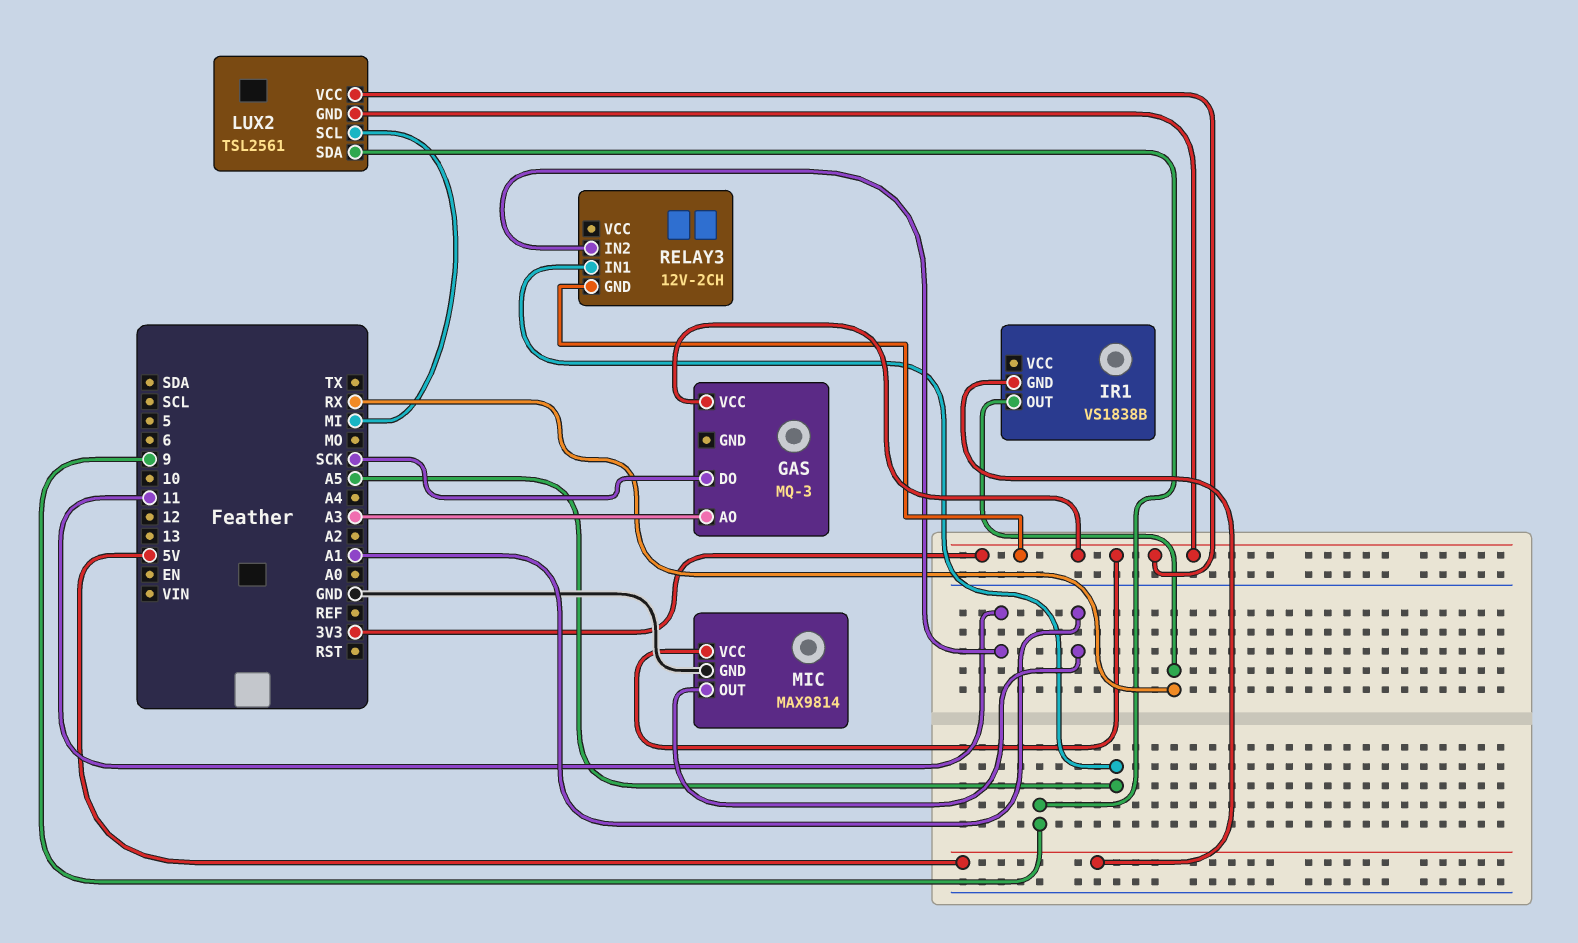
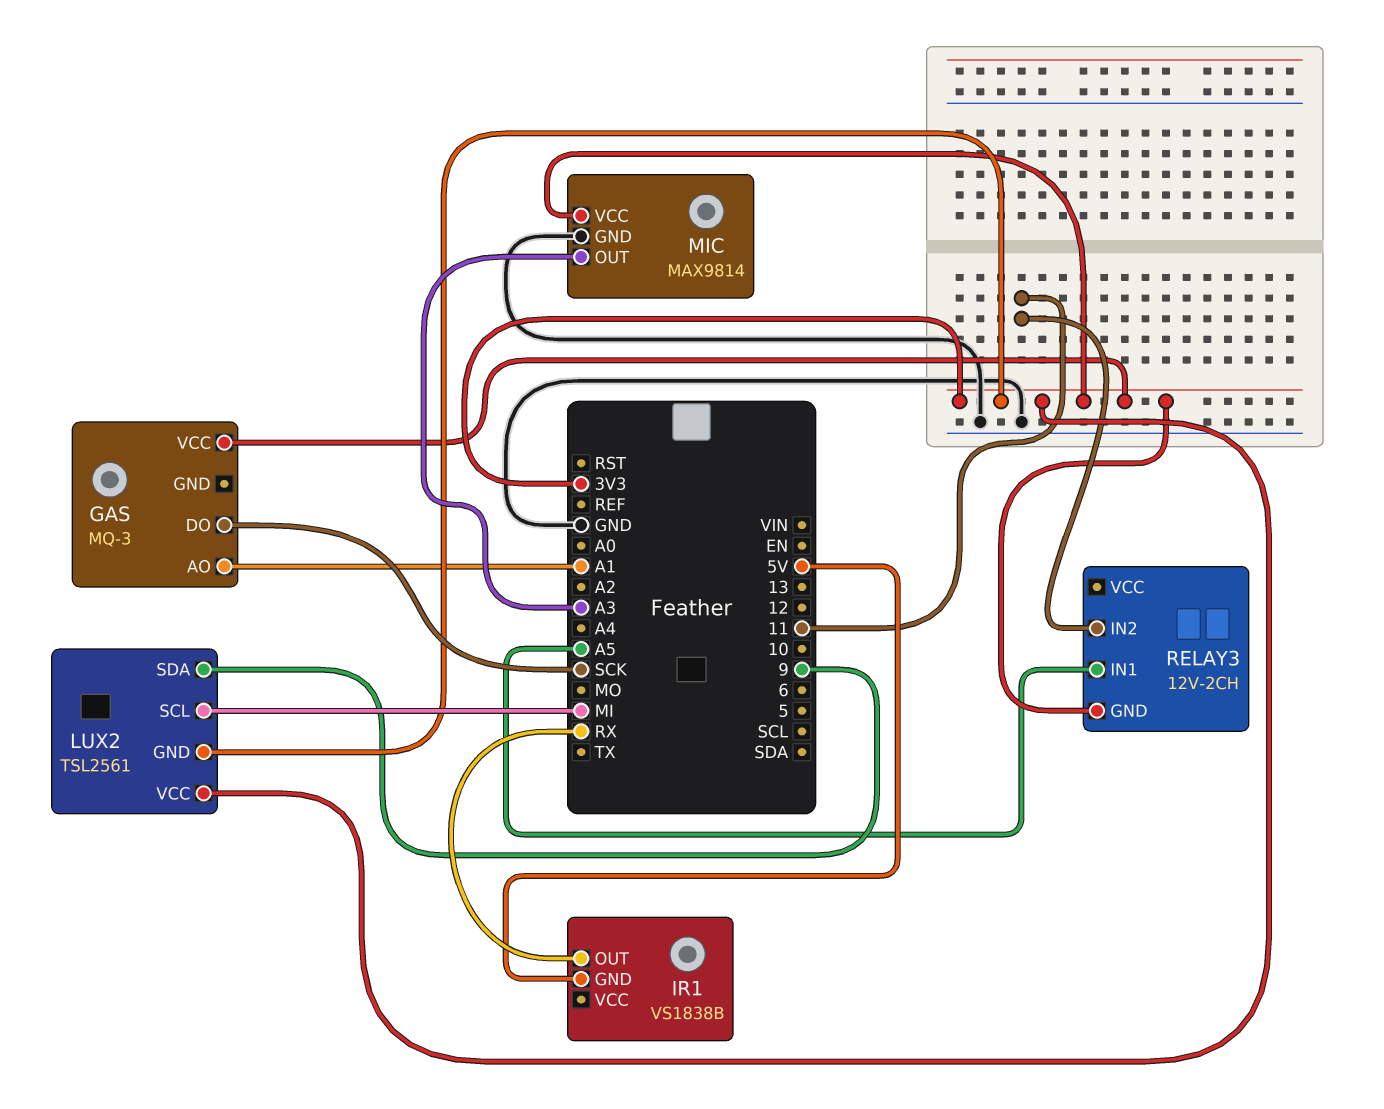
GAS pin AO: A3 -> A1
MIC pin OUT: A1 -> A3

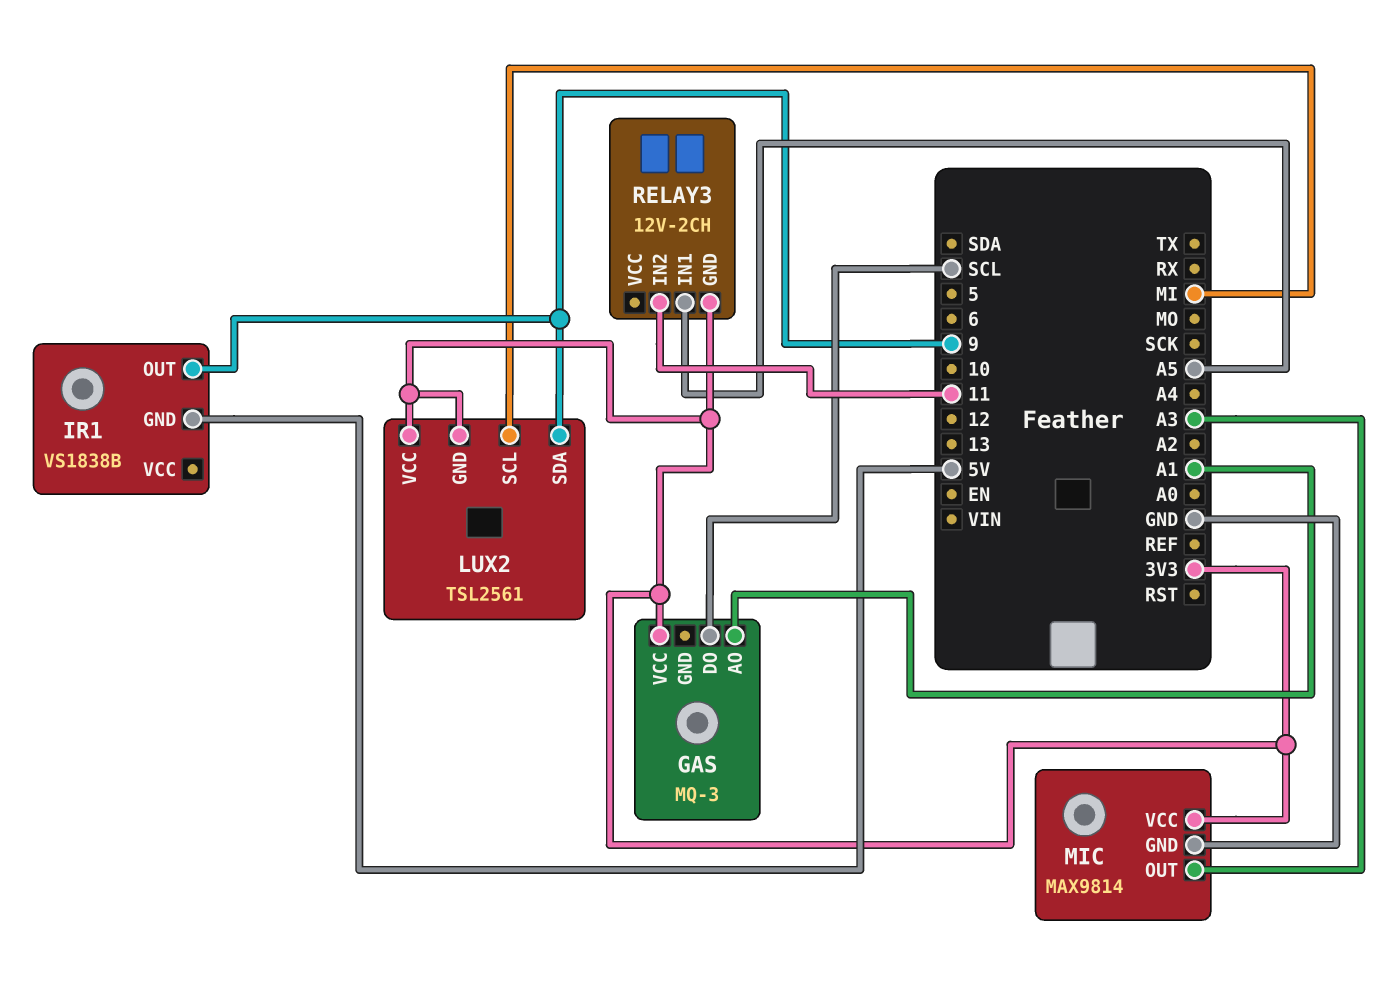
GAS pin DO: SCK -> SCL
IR1 pin OUT: RX -> 9

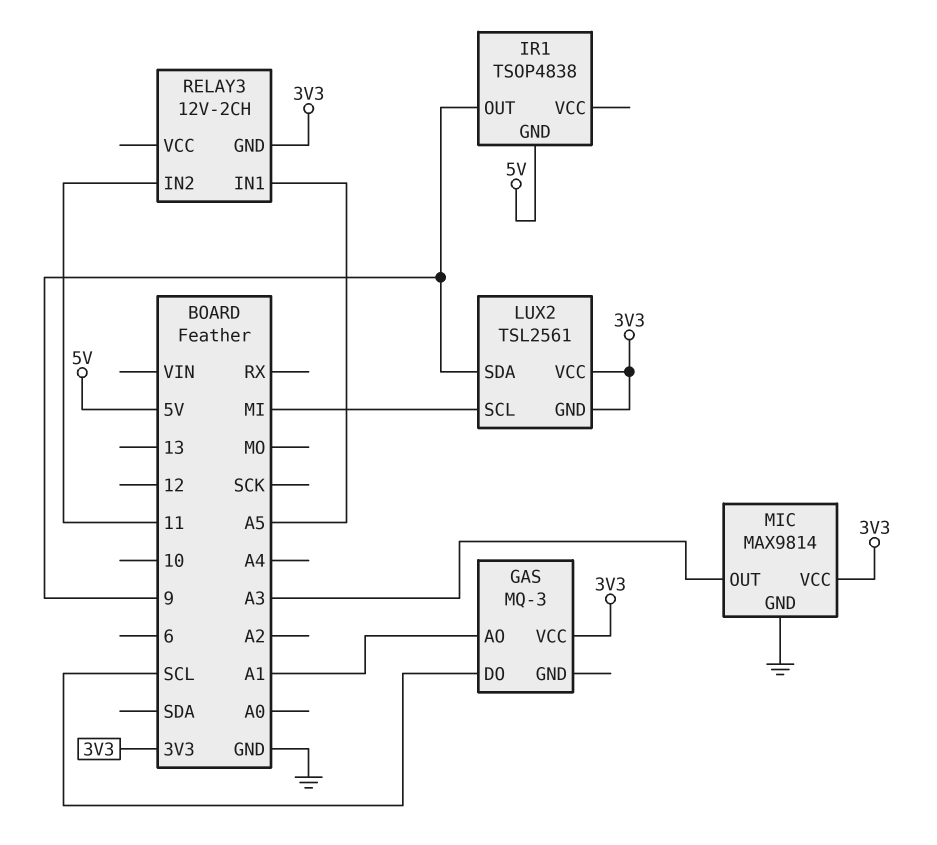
IR1: VS1838B -> TSOP4838

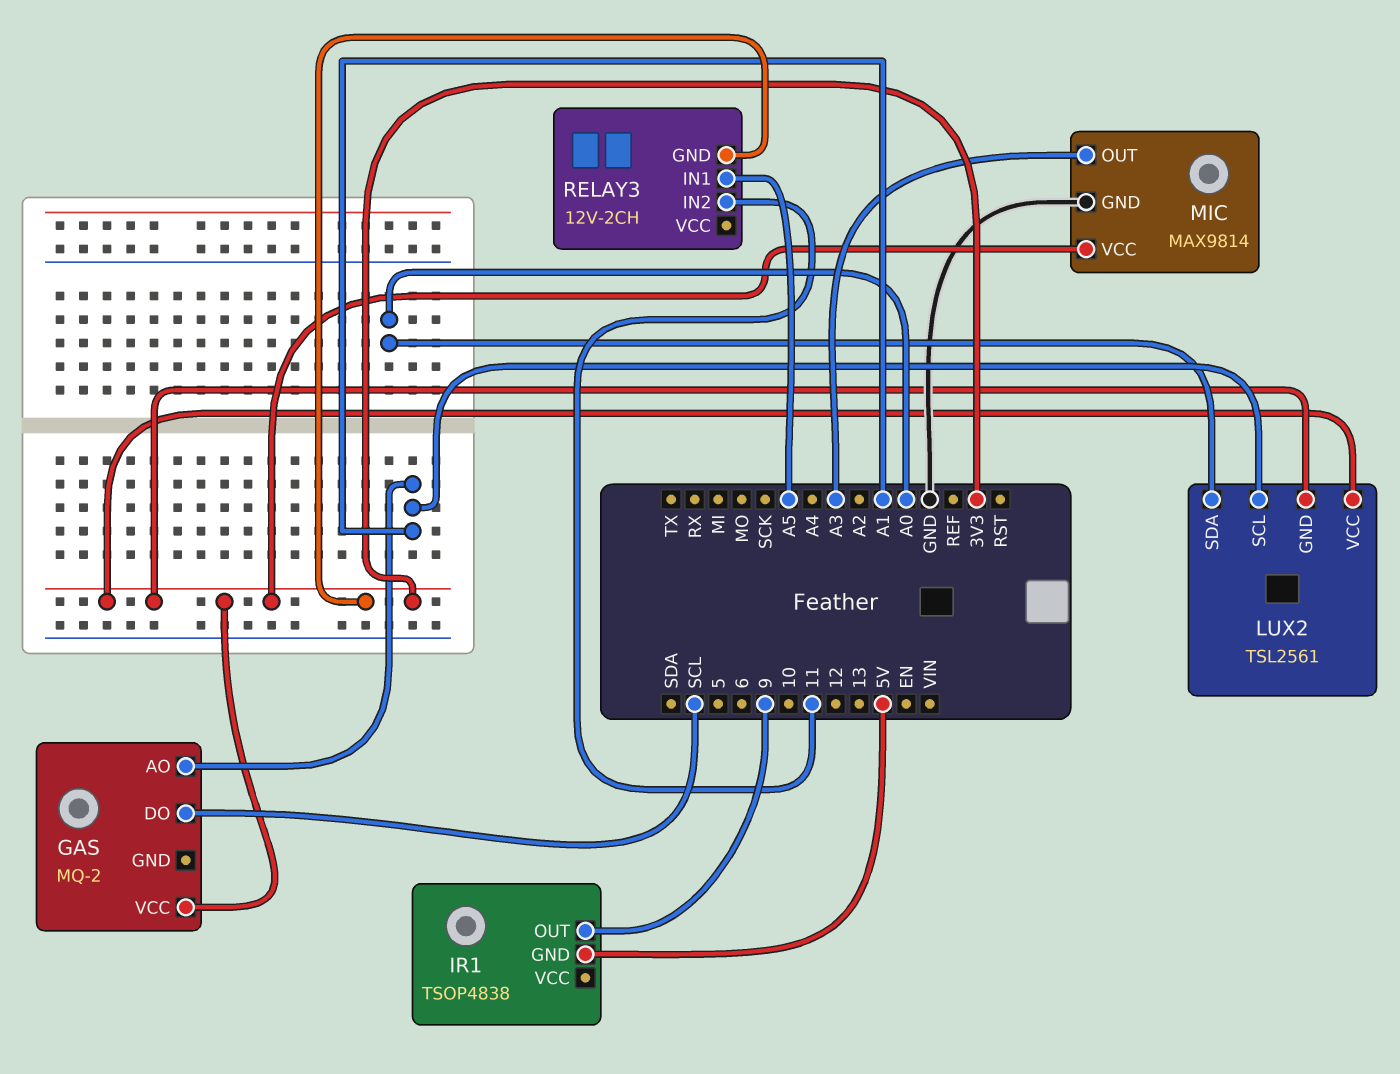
GAS: MQ-3 -> MQ-2
LUX2 pin SCL: MI -> A1
LUX2 pin SDA: 9 -> A0

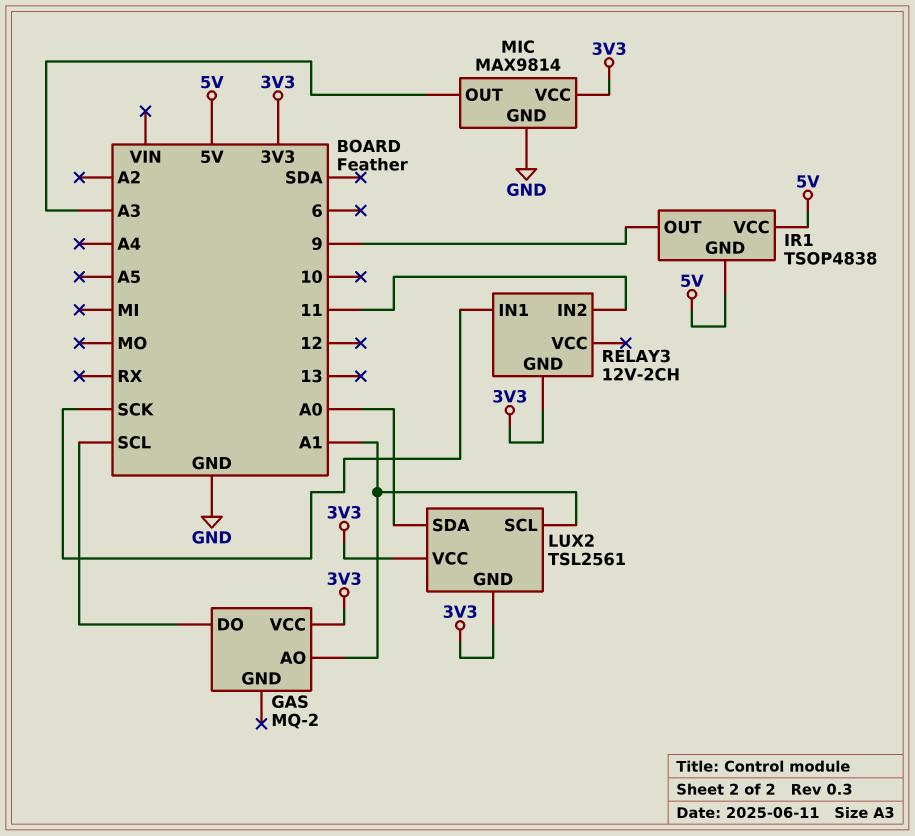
IR1 pin VCC: none -> 5V
RELAY3 pin IN1: A5 -> SCK

